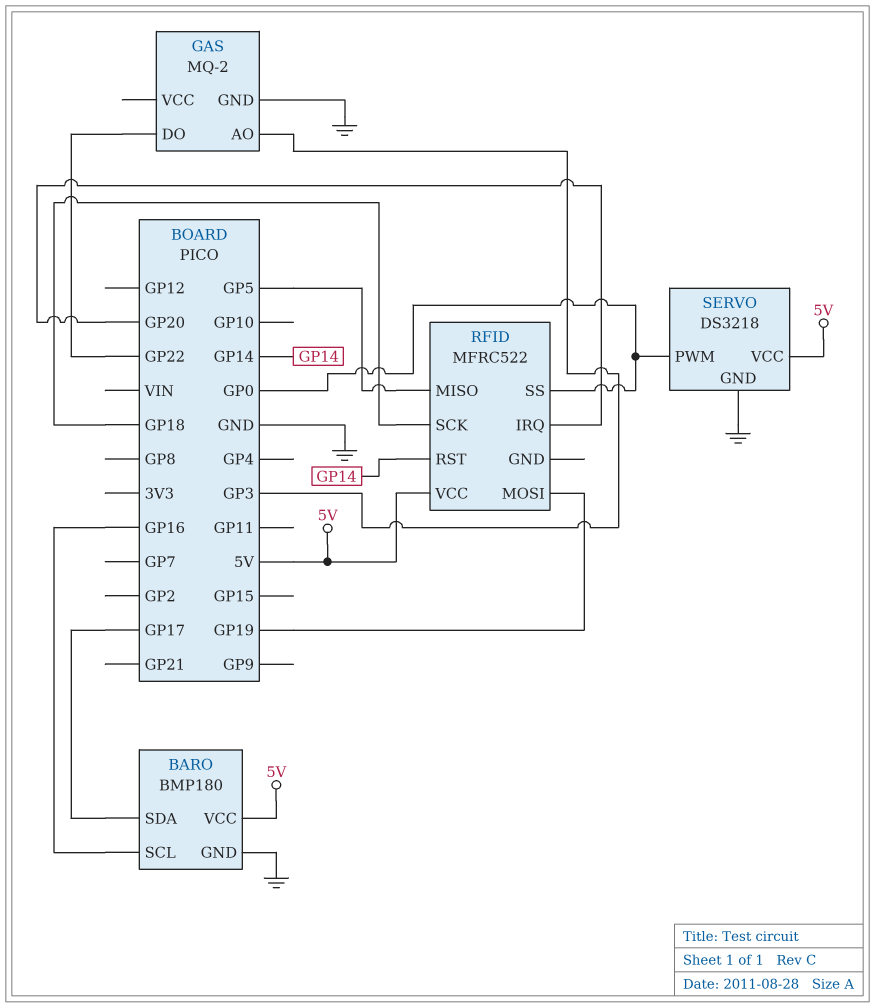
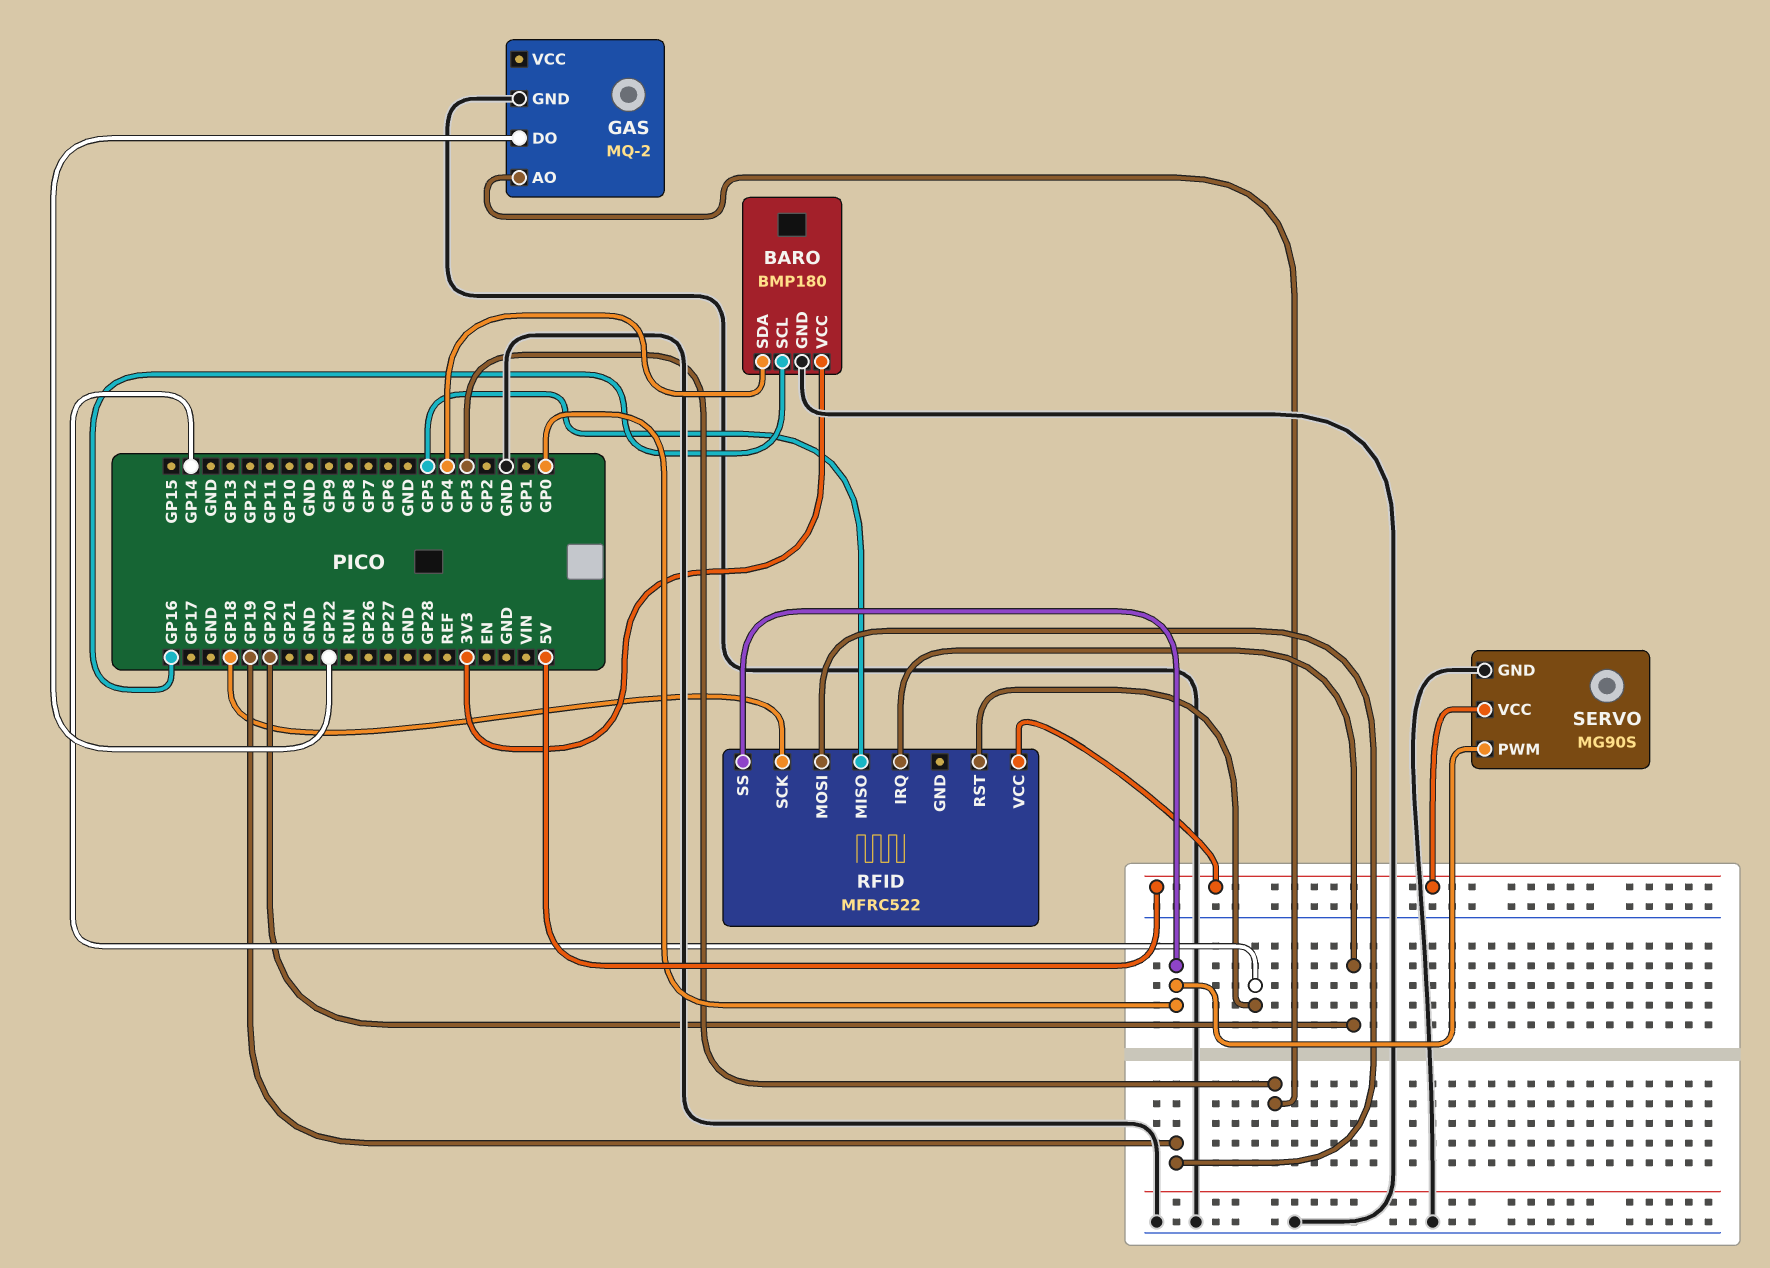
BARO pin SDA: GP17 -> GP4
BARO pin VCC: 5V -> 3V3
SERVO: DS3218 -> MG90S

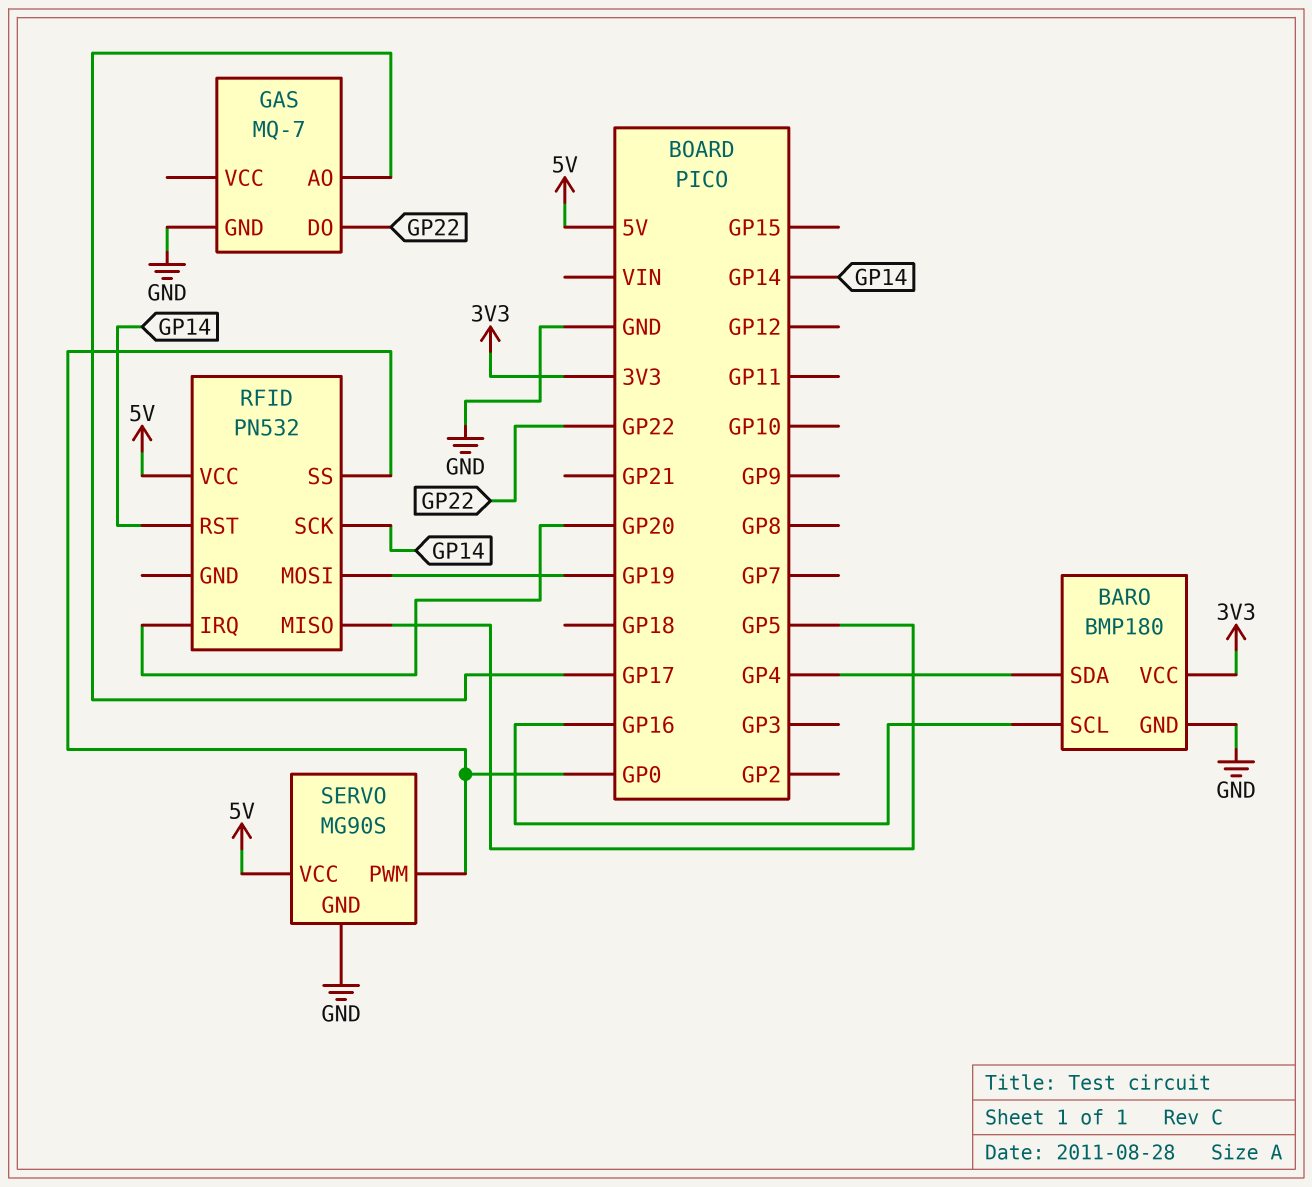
GAS: MQ-2 -> MQ-7
GAS pin AO: GP3 -> GP17
RFID: MFRC522 -> PN532
RFID pin SCK: GP18 -> GP14

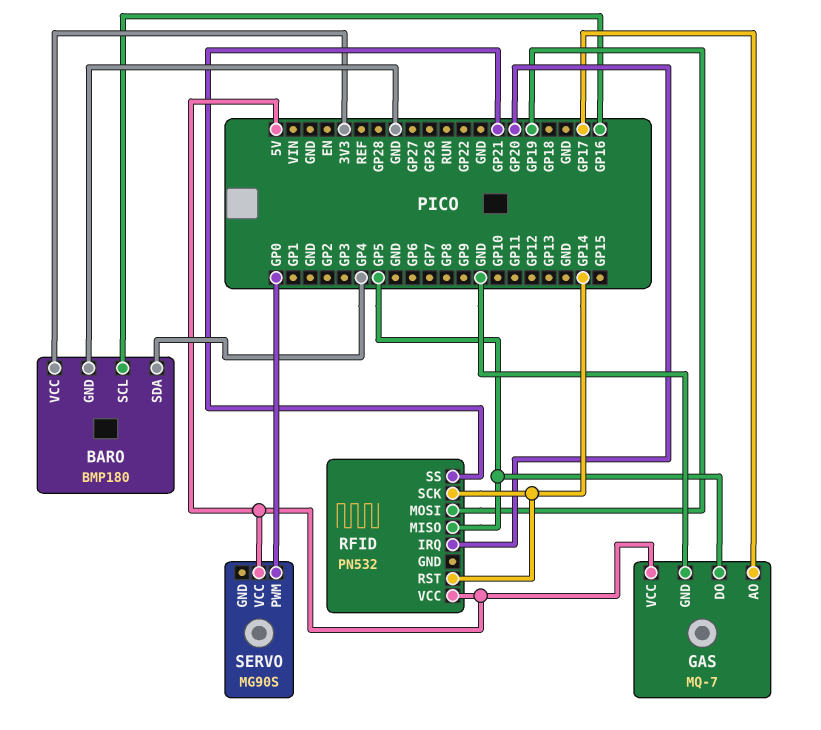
GAS pin DO: GP22 -> GP5
GAS pin VCC: none -> 5V
RFID pin SS: GP0 -> GP21
SERVO pin GND: GND -> none

